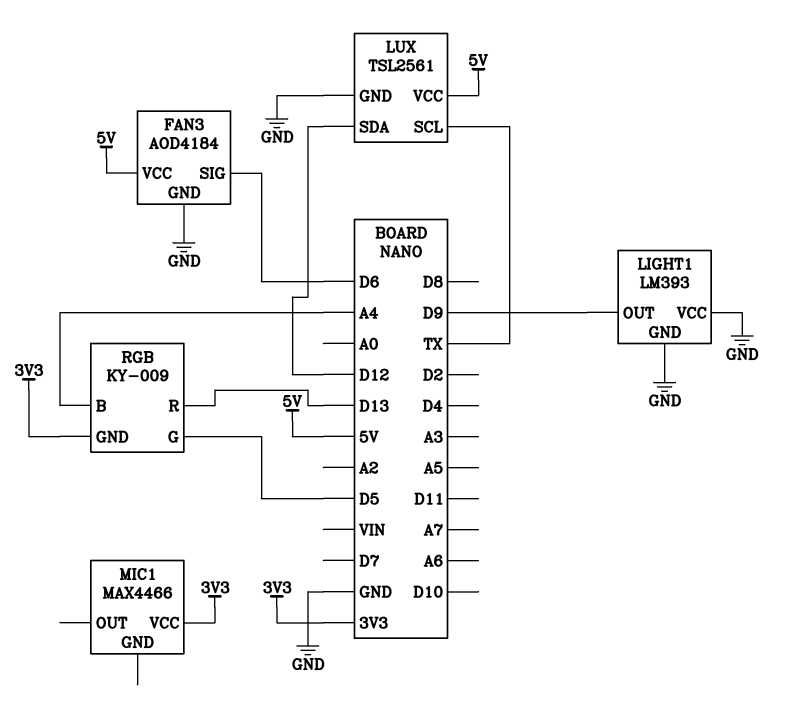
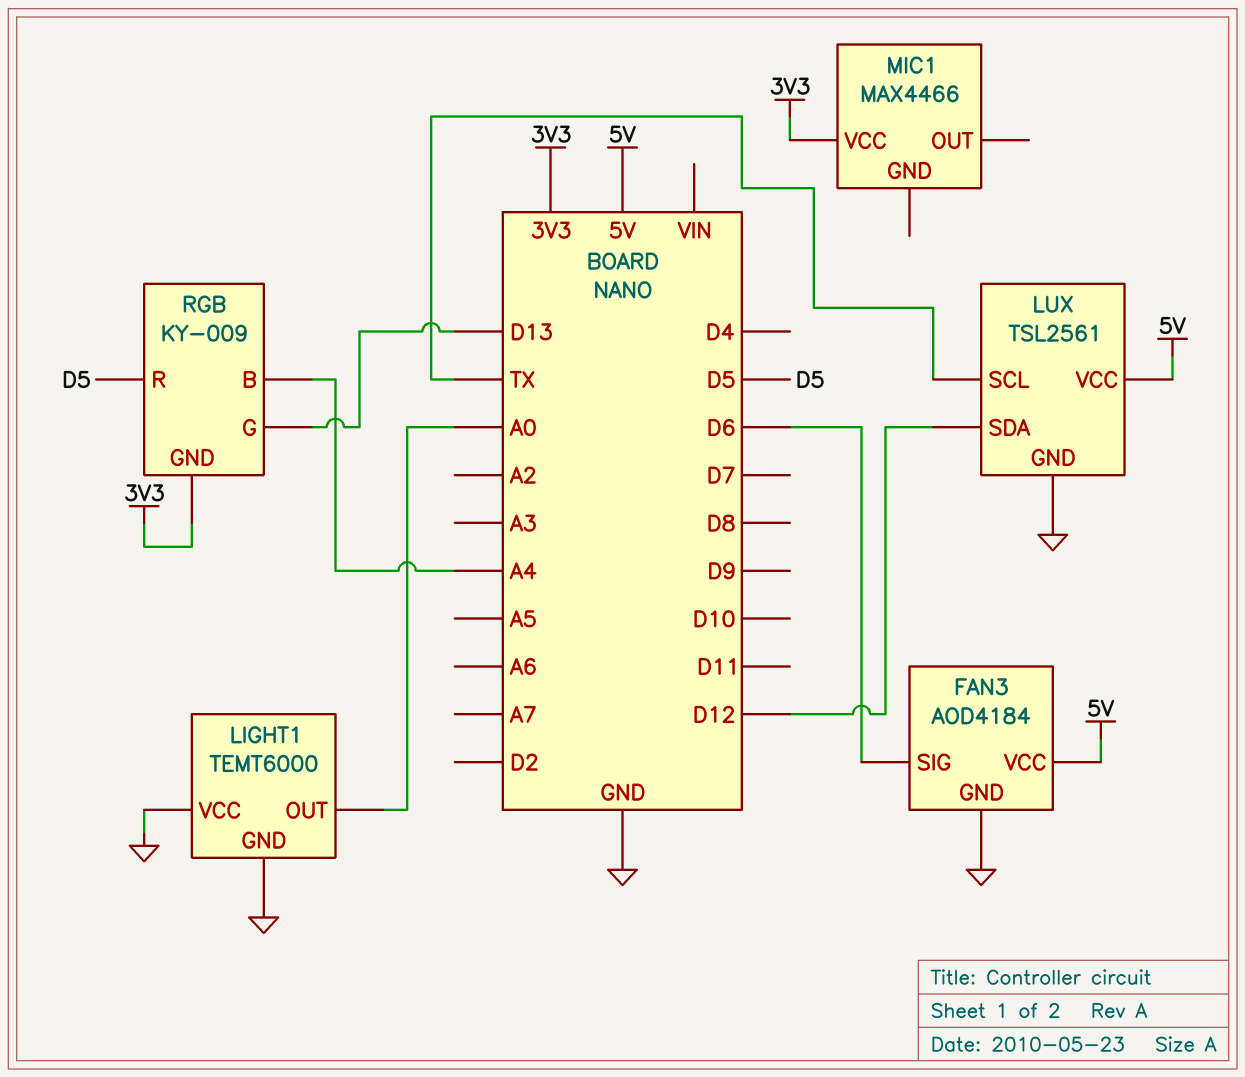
LIGHT1: LM393 -> TEMT6000
LIGHT1 pin OUT: D9 -> A0
RGB pin G: D5 -> D13
RGB pin R: D13 -> D5

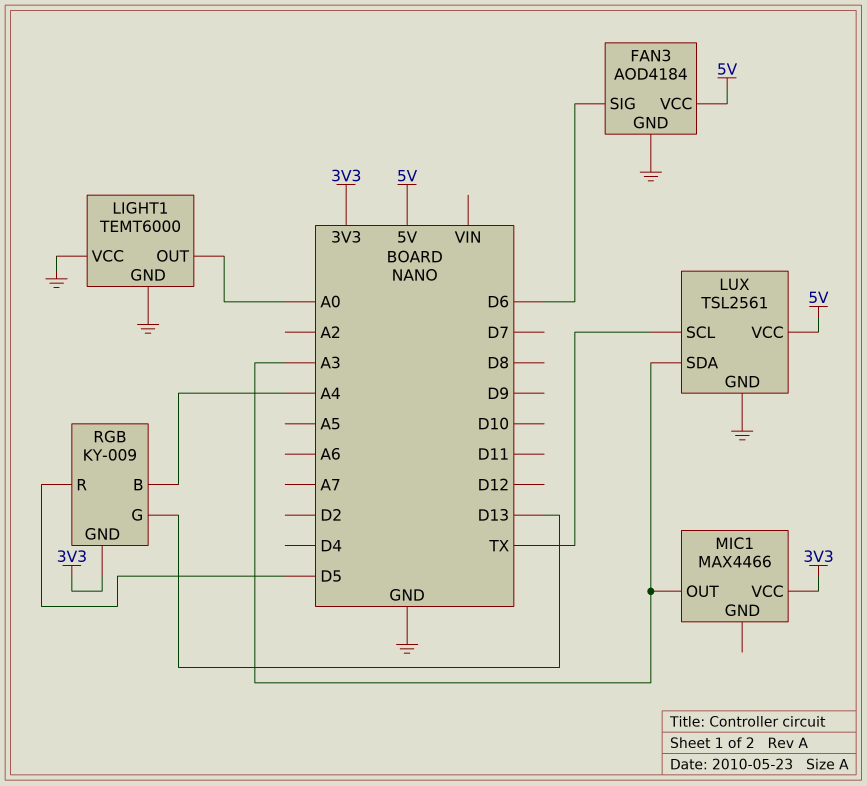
LUX pin SDA: D12 -> A3
MIC1 pin OUT: none -> A3

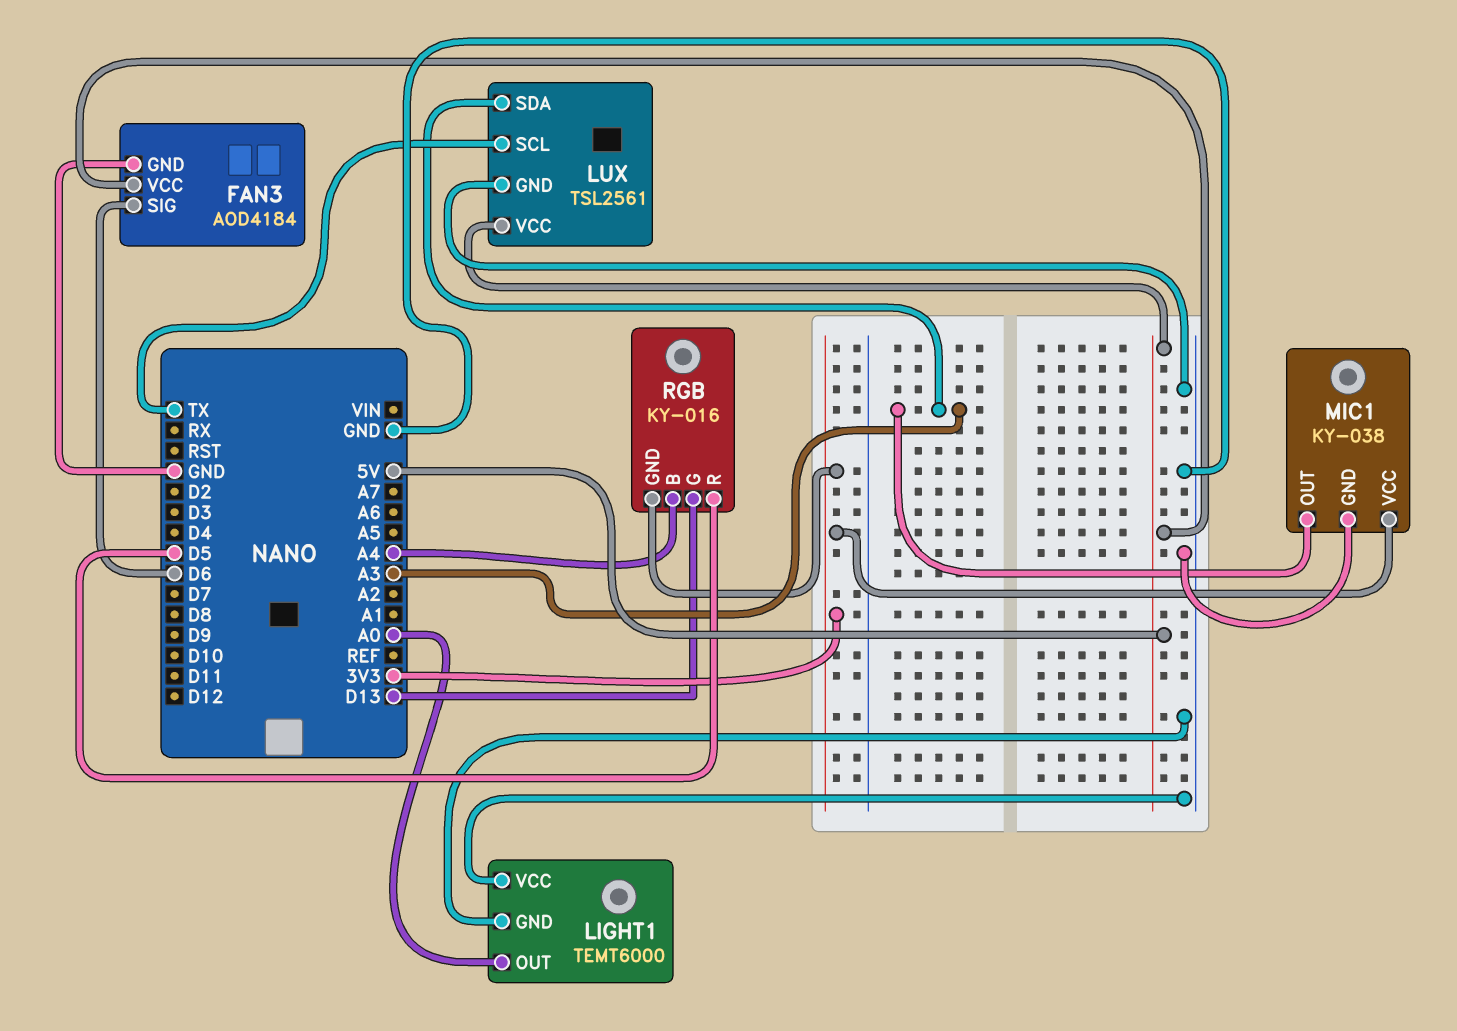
MIC1: MAX4466 -> KY-038
MIC1 pin GND: none -> GND
RGB: KY-009 -> KY-016

